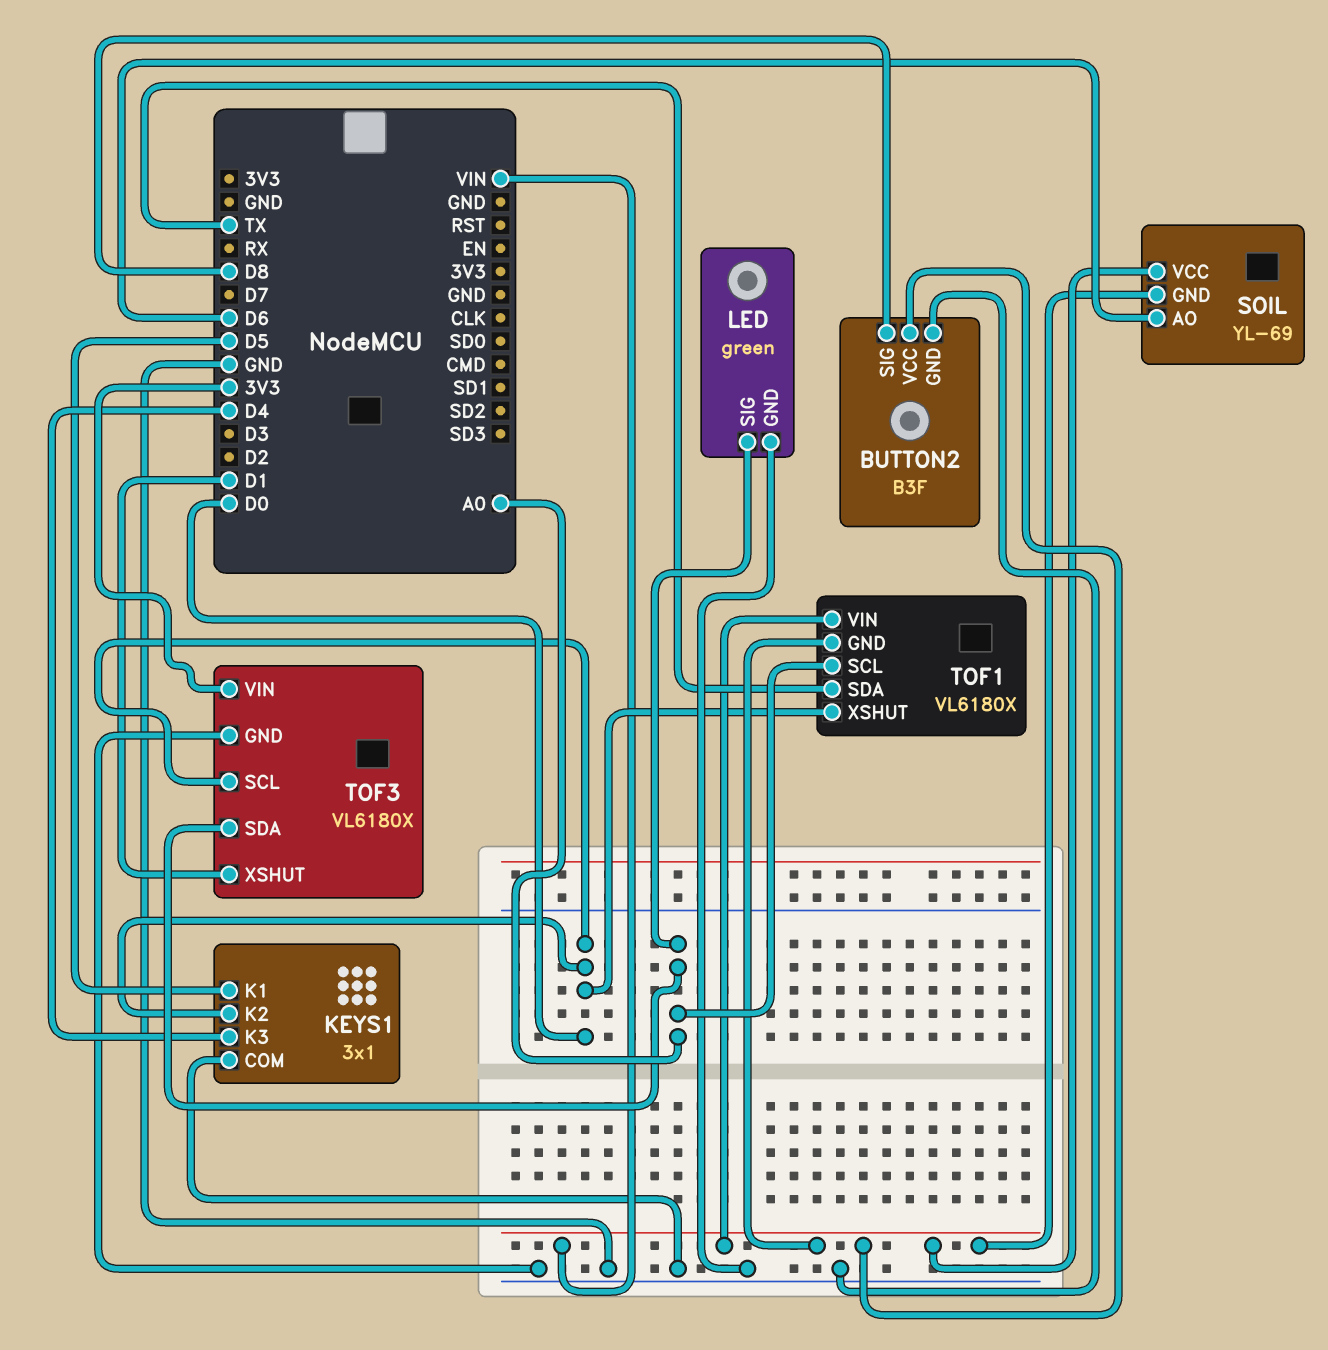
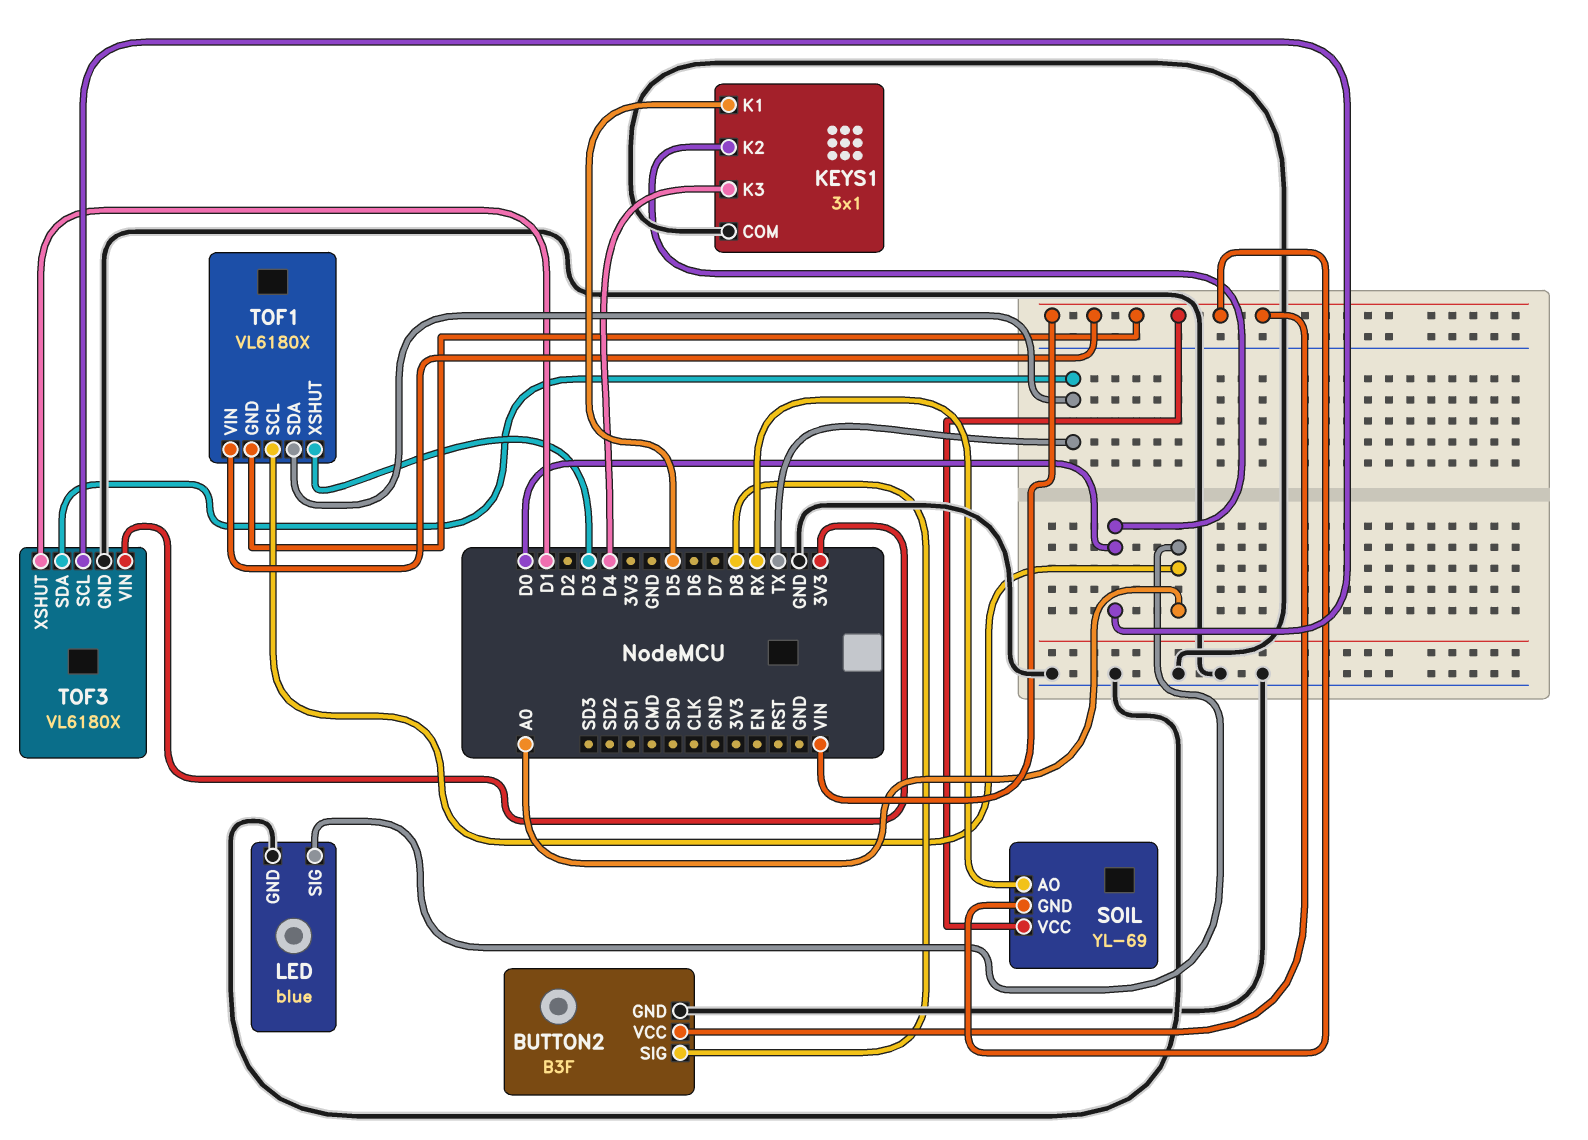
LED: green -> blue
SOIL pin AO: D6 -> RX
TOF1 pin XSHUT: D0 -> D3
TOF3 pin SDA: A0 -> TX

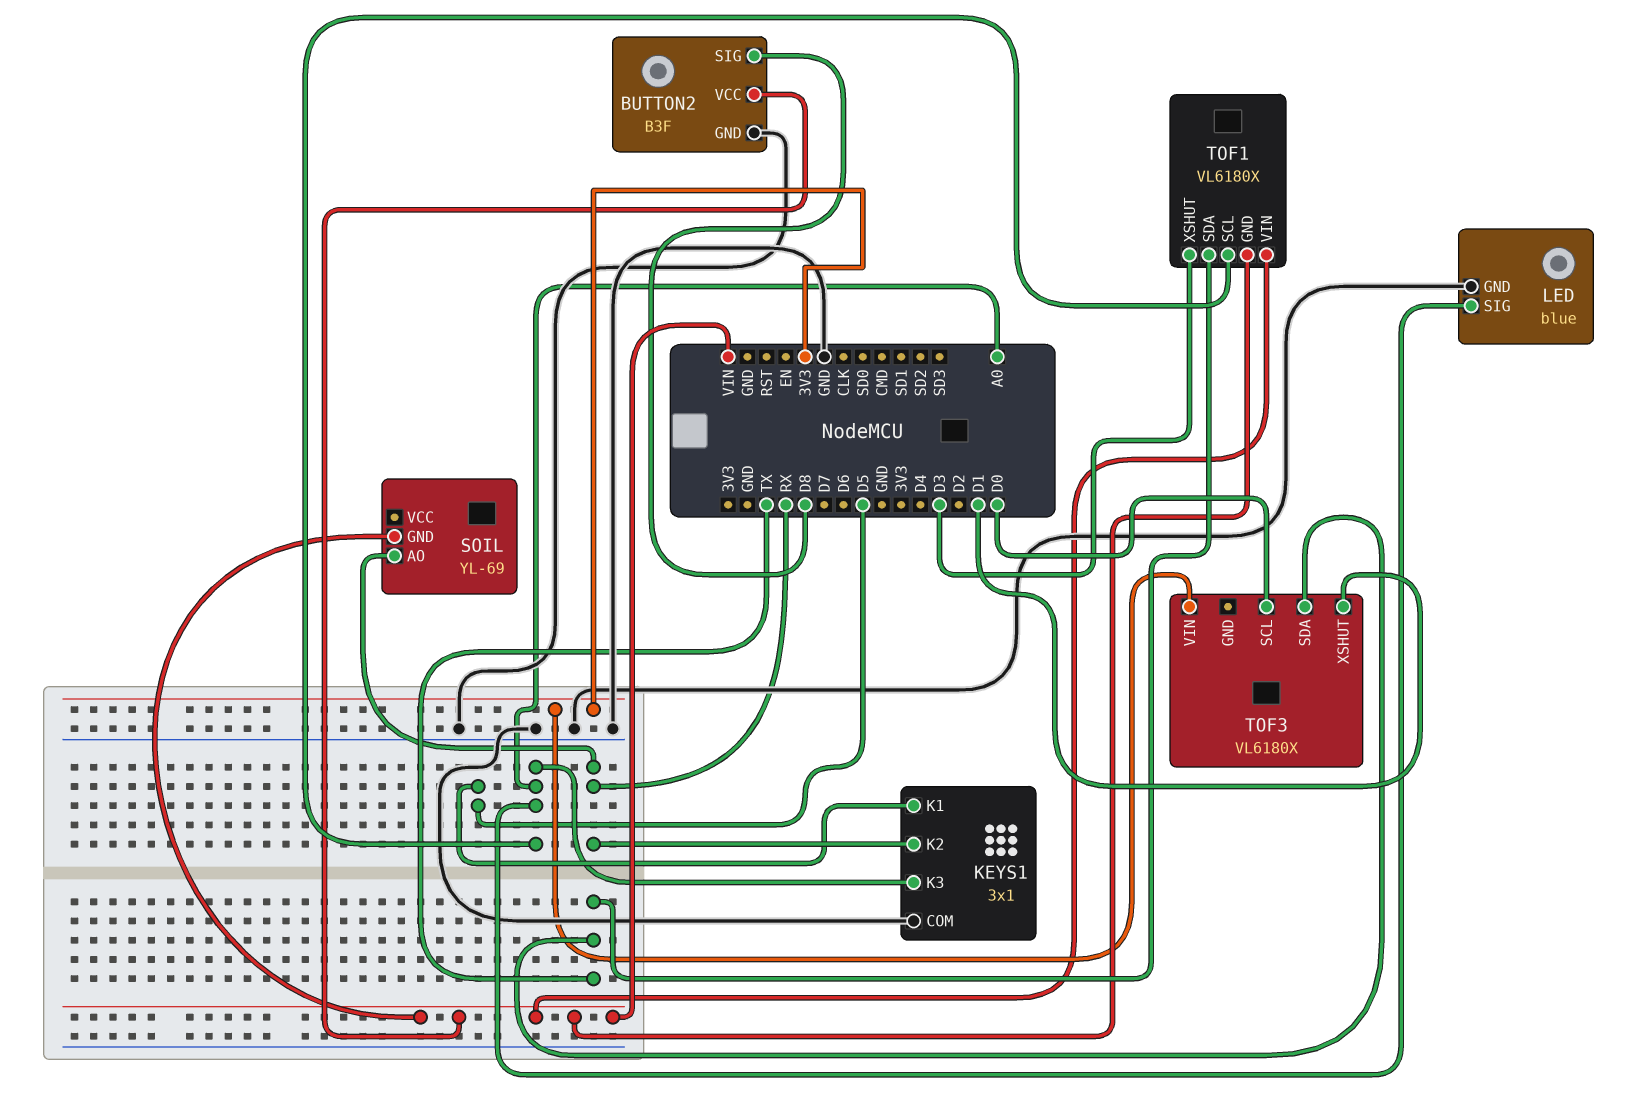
KEYS1 pin K2: D0 -> RX
KEYS1 pin K3: D4 -> A0
SOIL pin VCC: VIN -> none
TOF3 pin GND: GND -> none

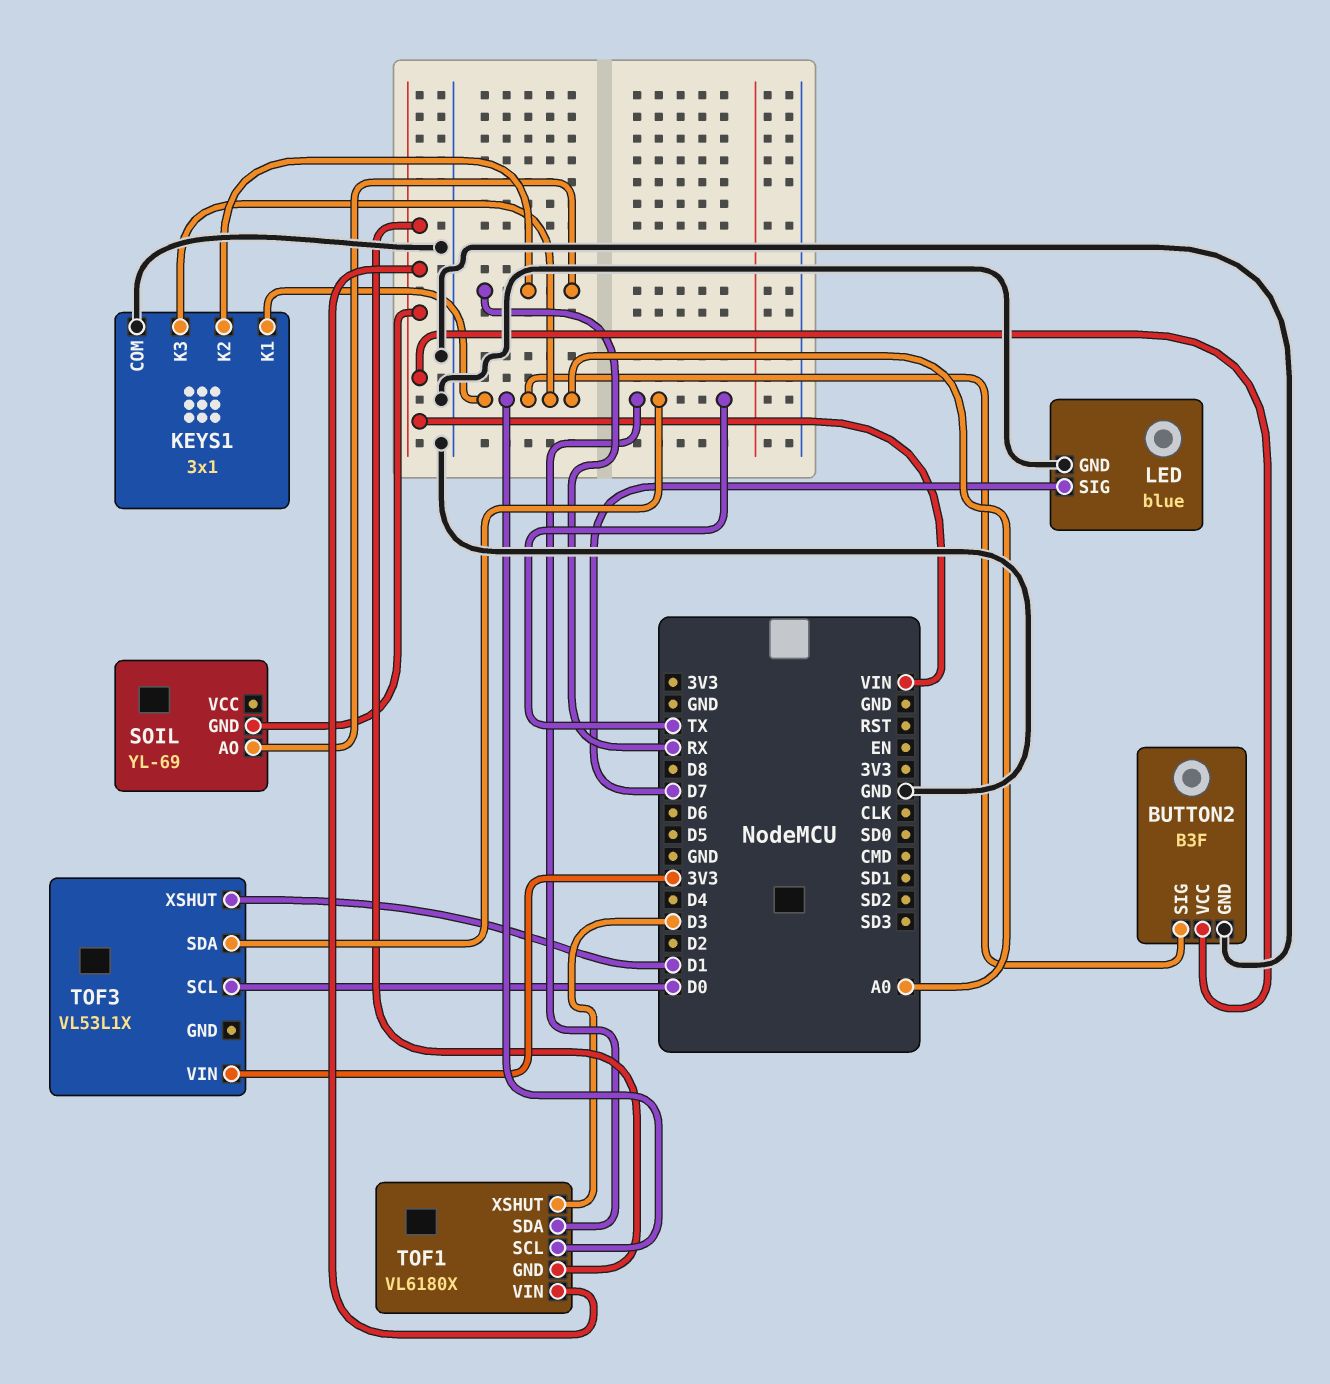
BUTTON2 pin SIG: D8 -> A0
KEYS1 pin K1: D5 -> A0
LED pin SIG: A0 -> D7
TOF3: VL6180X -> VL53L1X

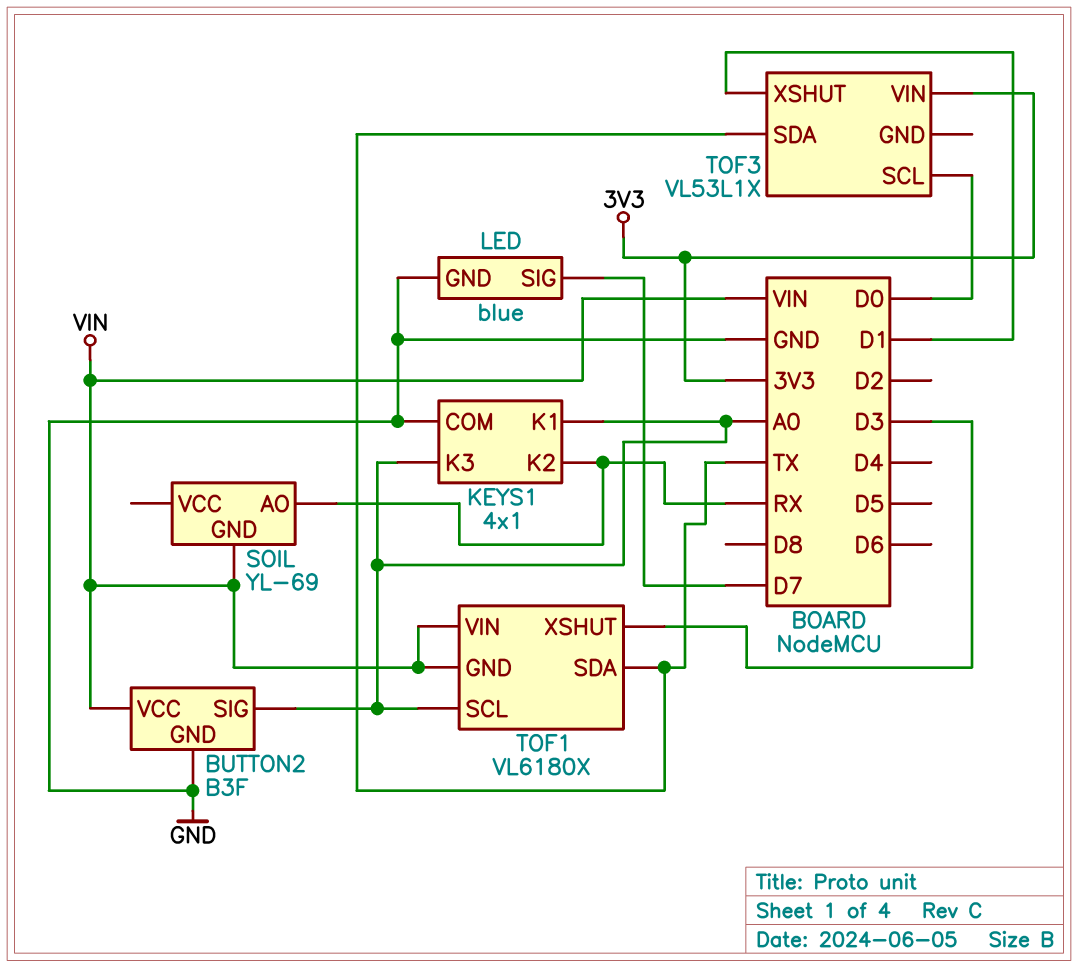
KEYS1: 3x1 -> 4x1

